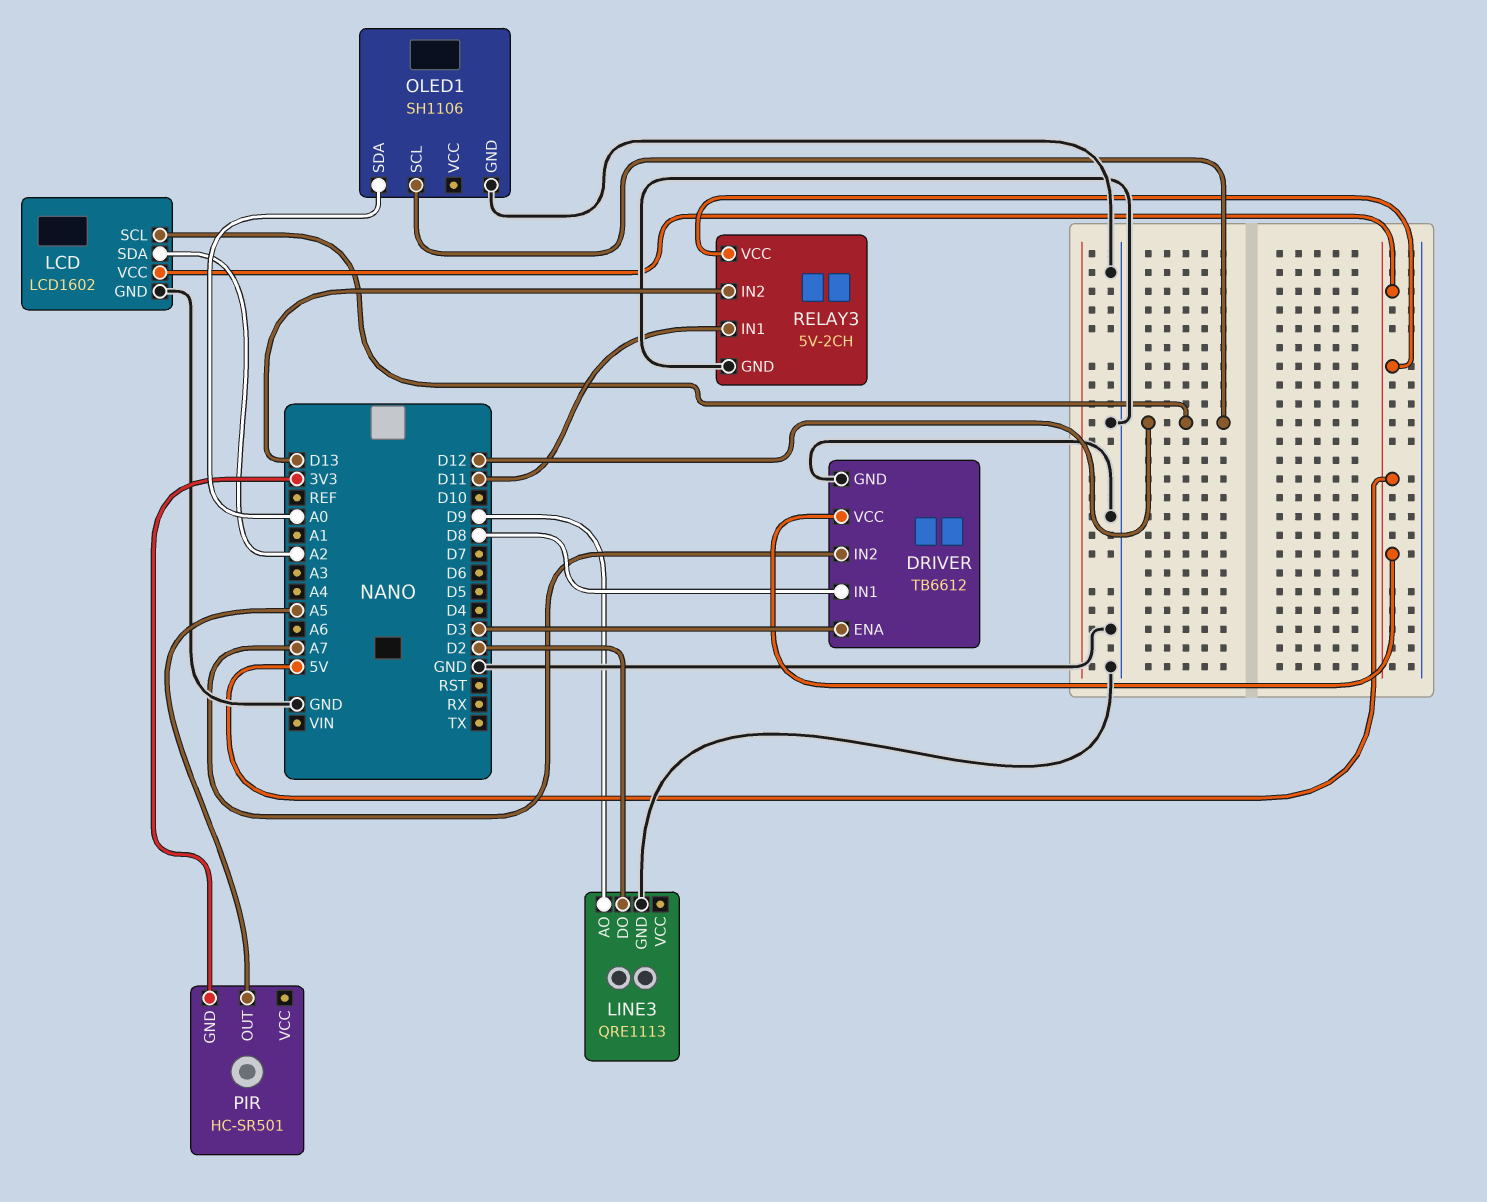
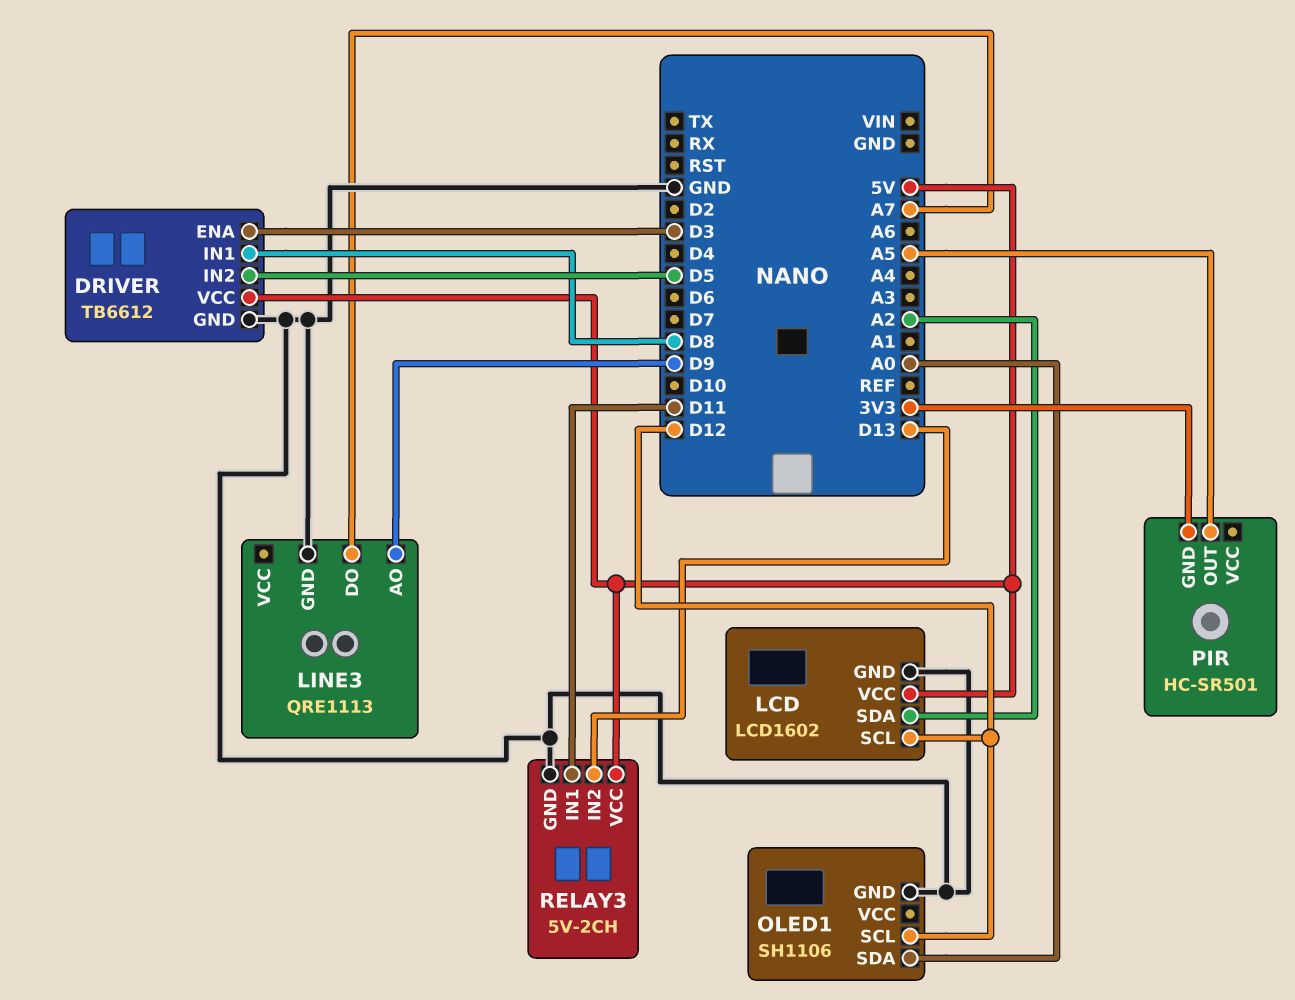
DRIVER pin IN2: A7 -> D5
LINE3 pin DO: D2 -> A7

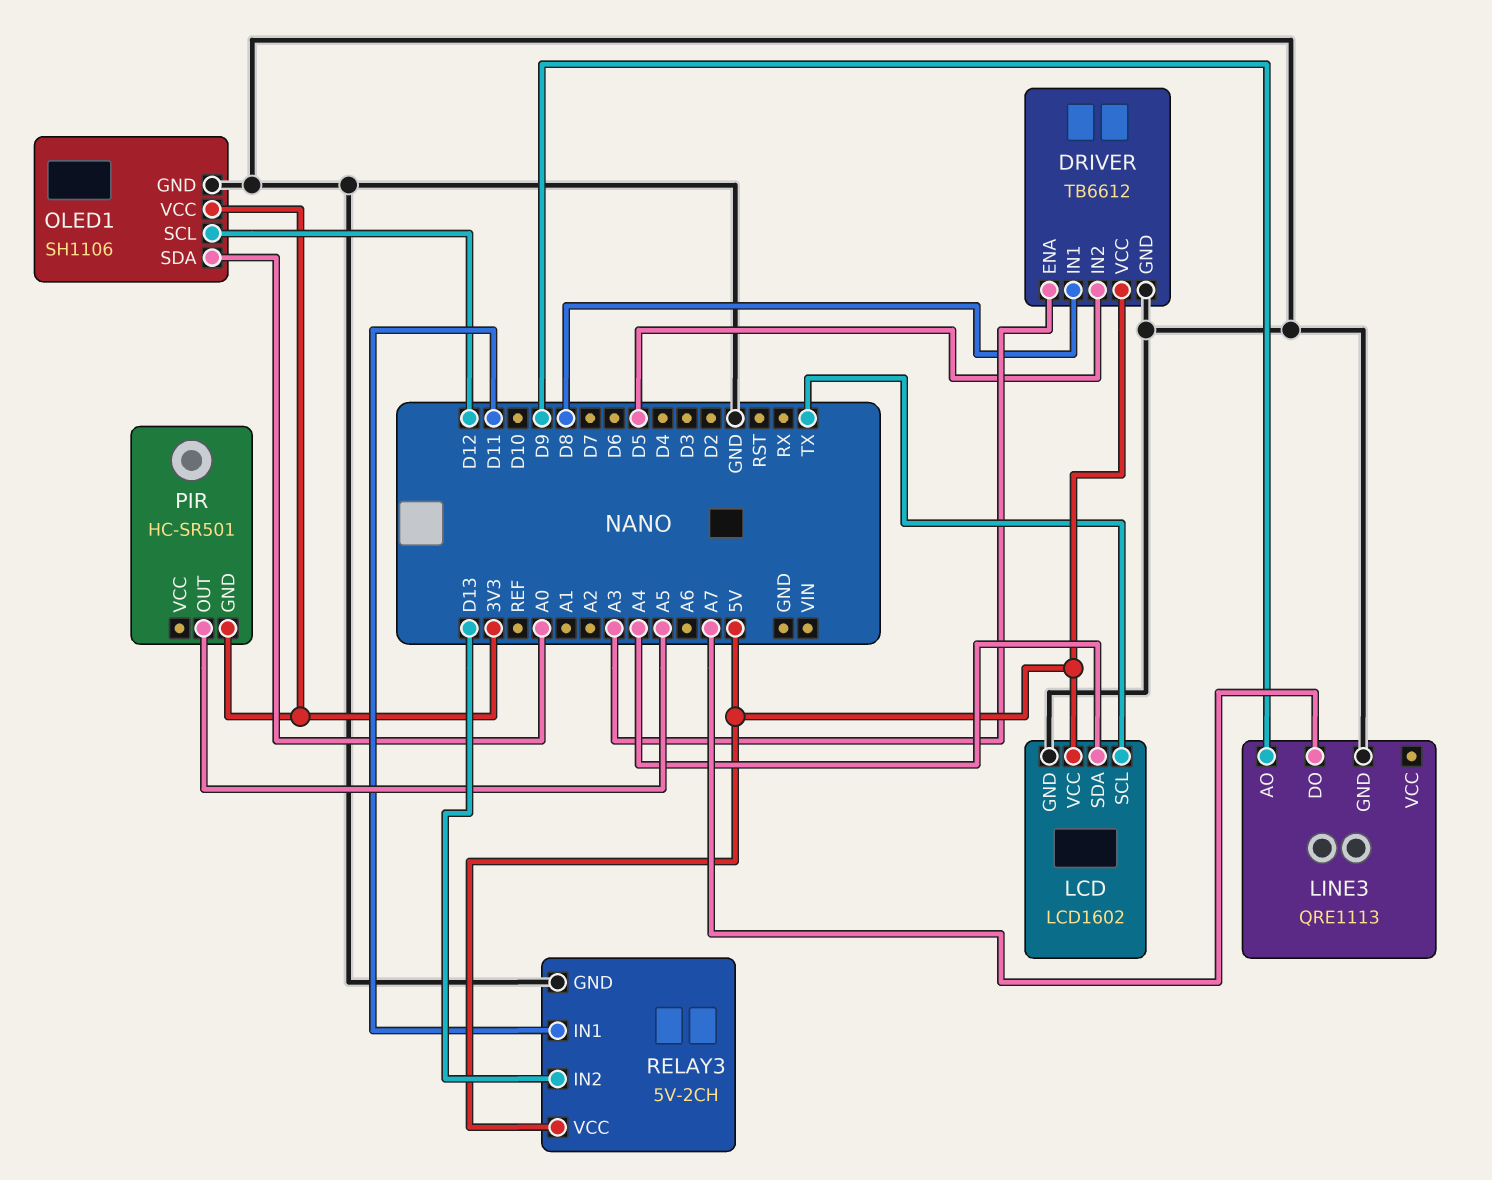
DRIVER pin ENA: D3 -> A3
LCD pin SCL: D12 -> TX
LCD pin SDA: A2 -> A4
OLED1 pin VCC: none -> 3V3

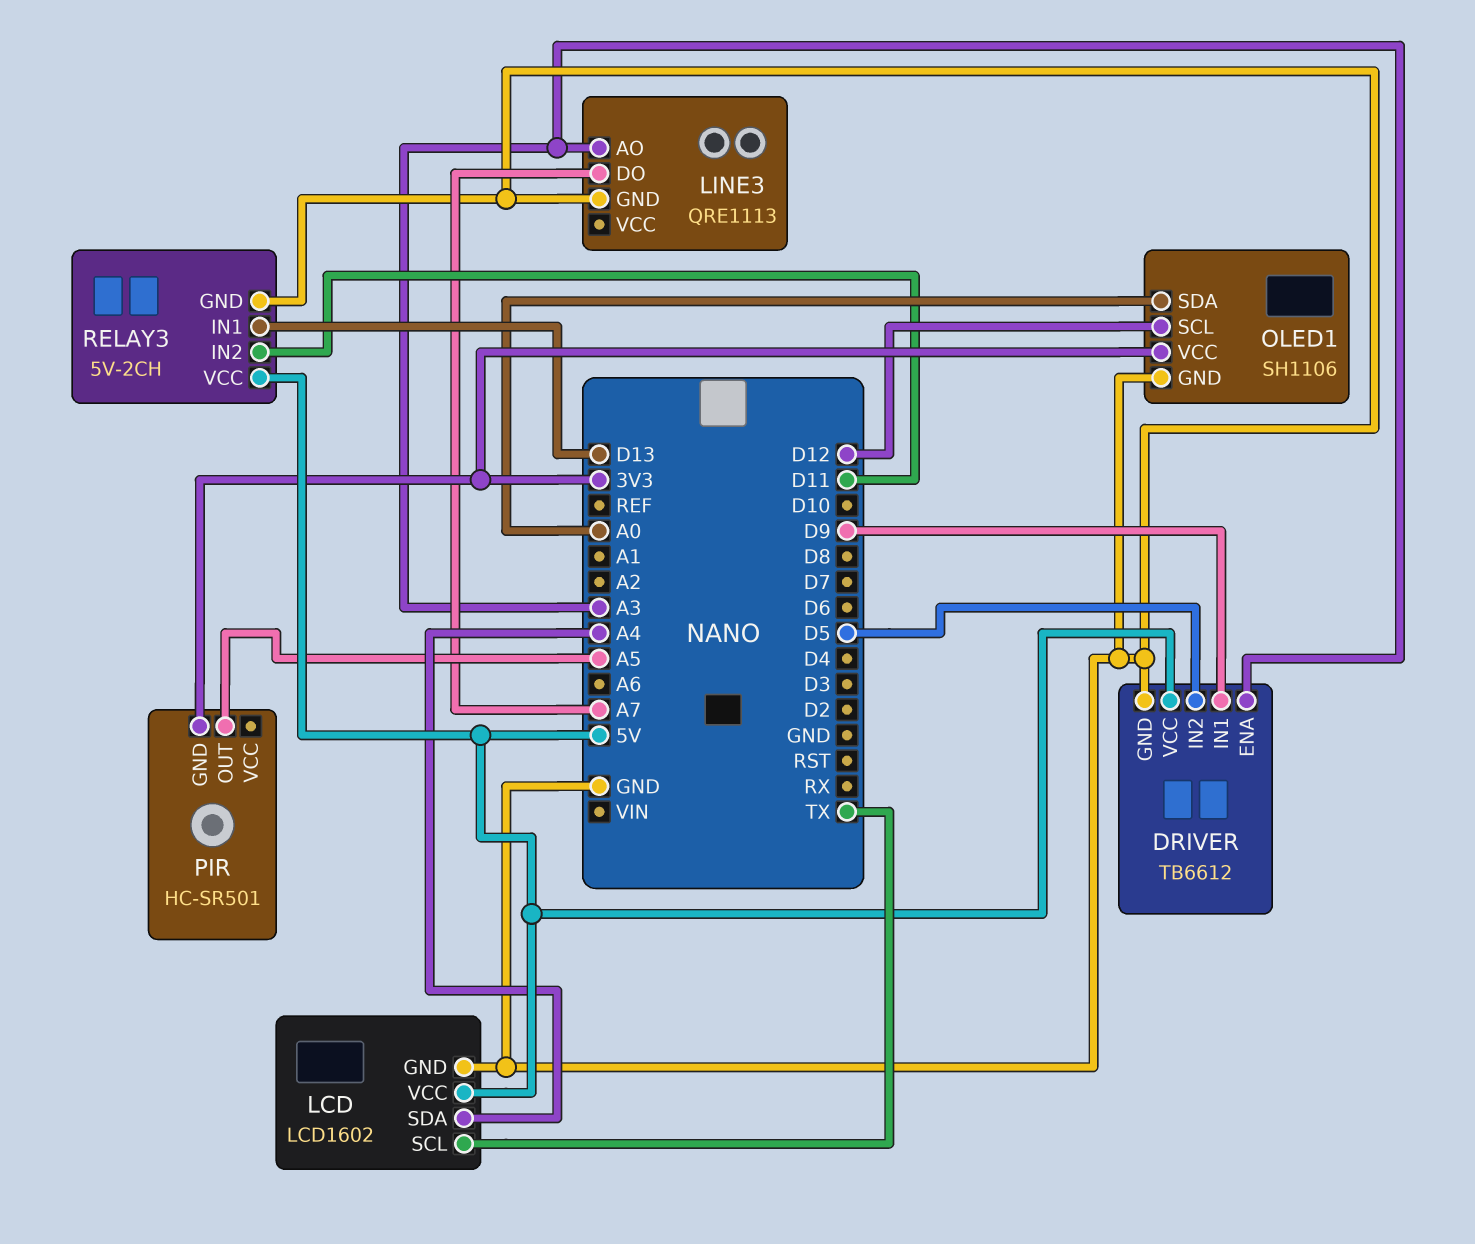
DRIVER pin IN1: D8 -> D9
LINE3 pin AO: D9 -> A3
RELAY3 pin IN1: D11 -> D13
RELAY3 pin IN2: D13 -> D11

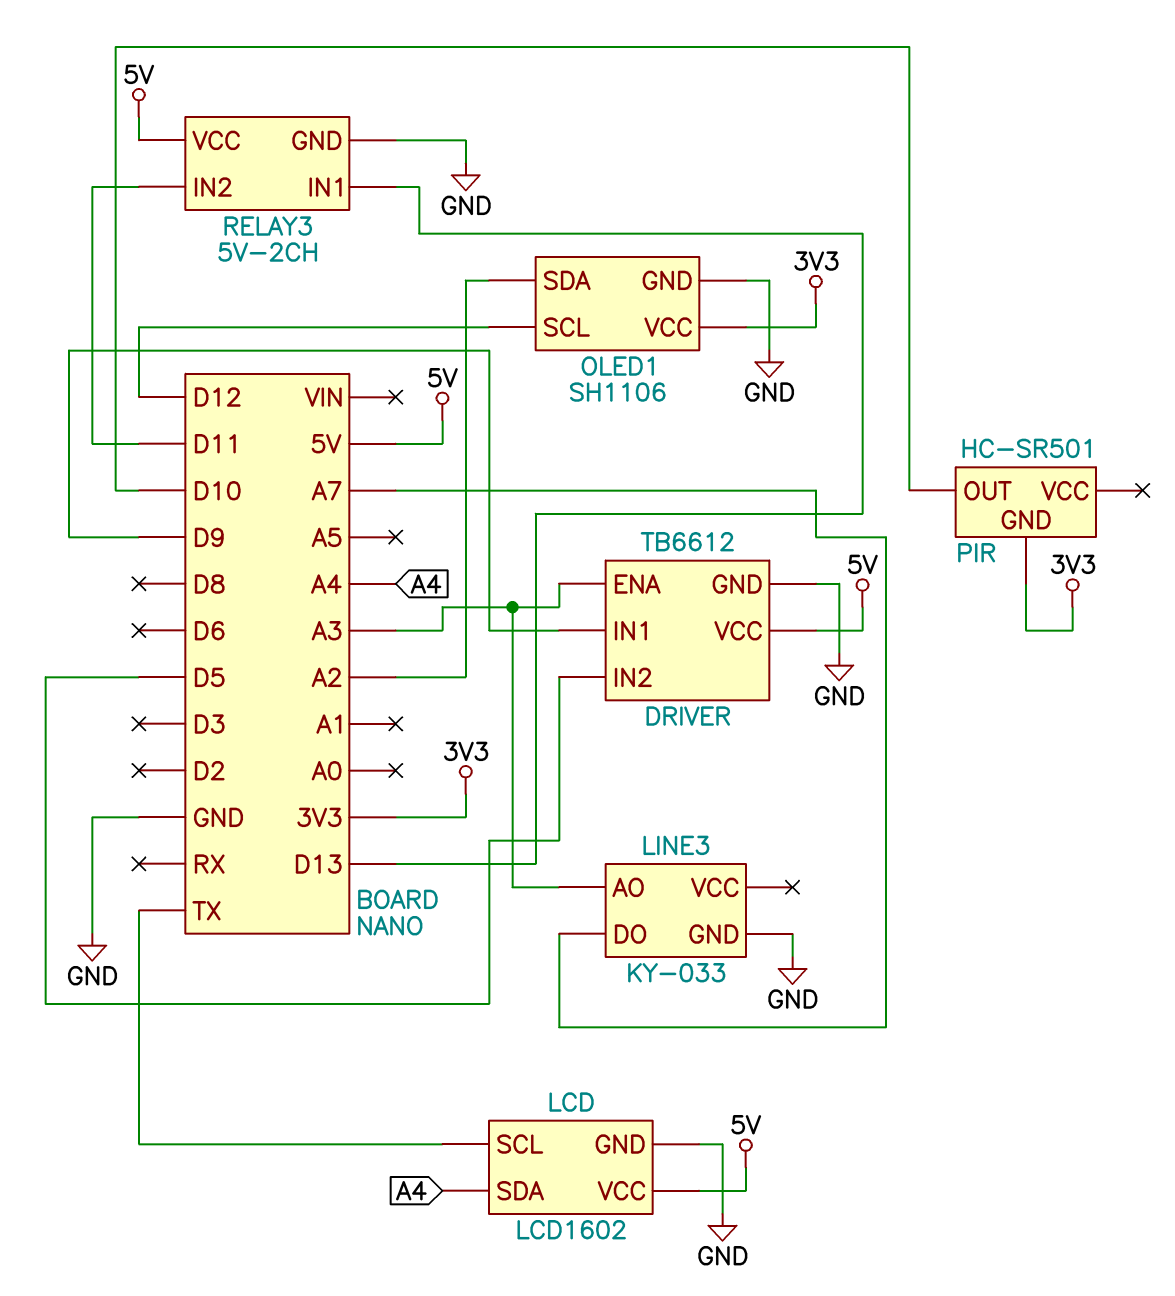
LINE3: QRE1113 -> KY-033
OLED1 pin SDA: A0 -> A2
PIR pin OUT: A5 -> D10

